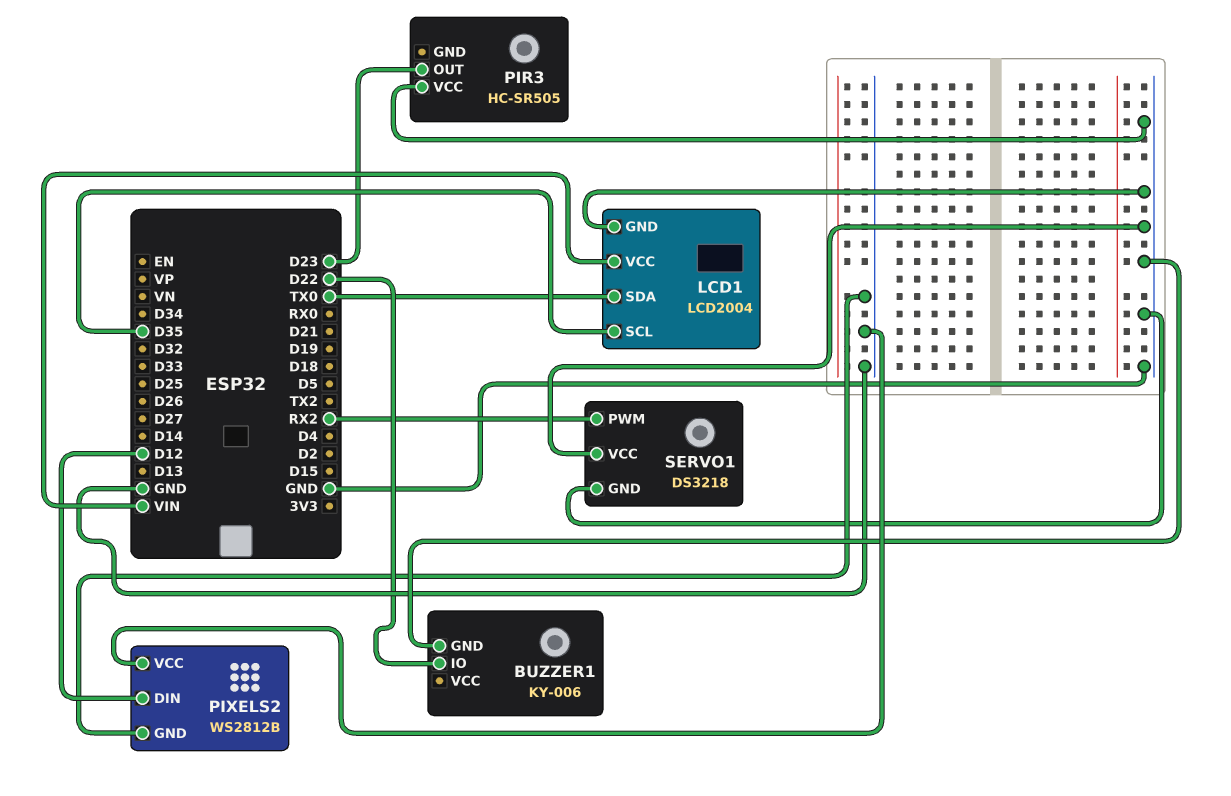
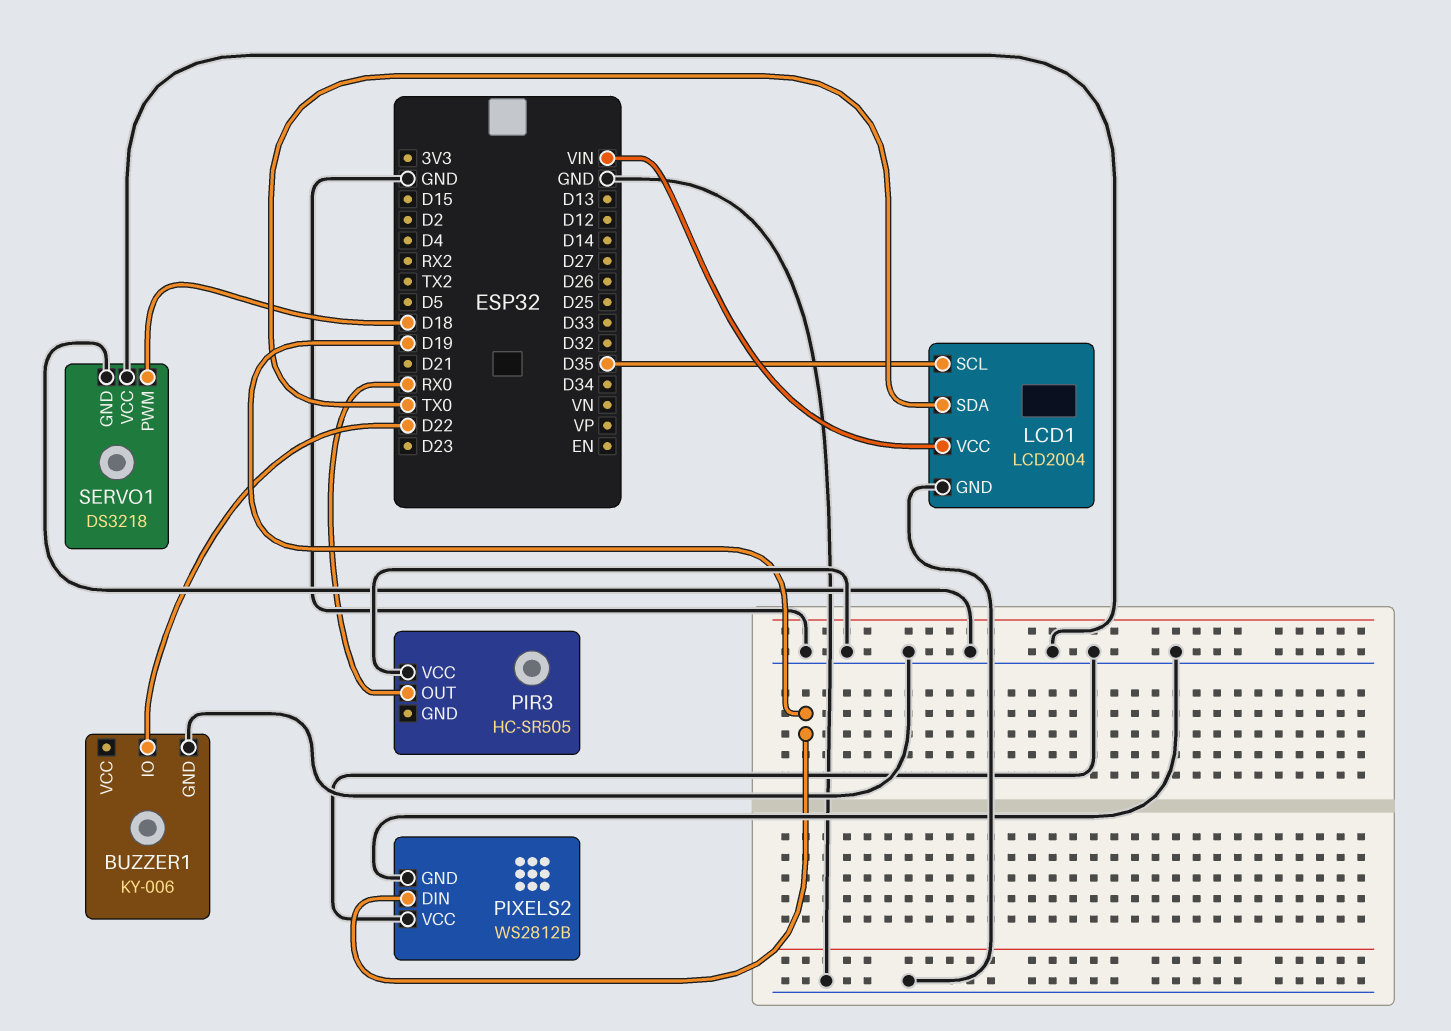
PIR3 pin OUT: D23 -> RX0
PIXELS2 pin DIN: D12 -> D19
SERVO1 pin PWM: RX2 -> D18

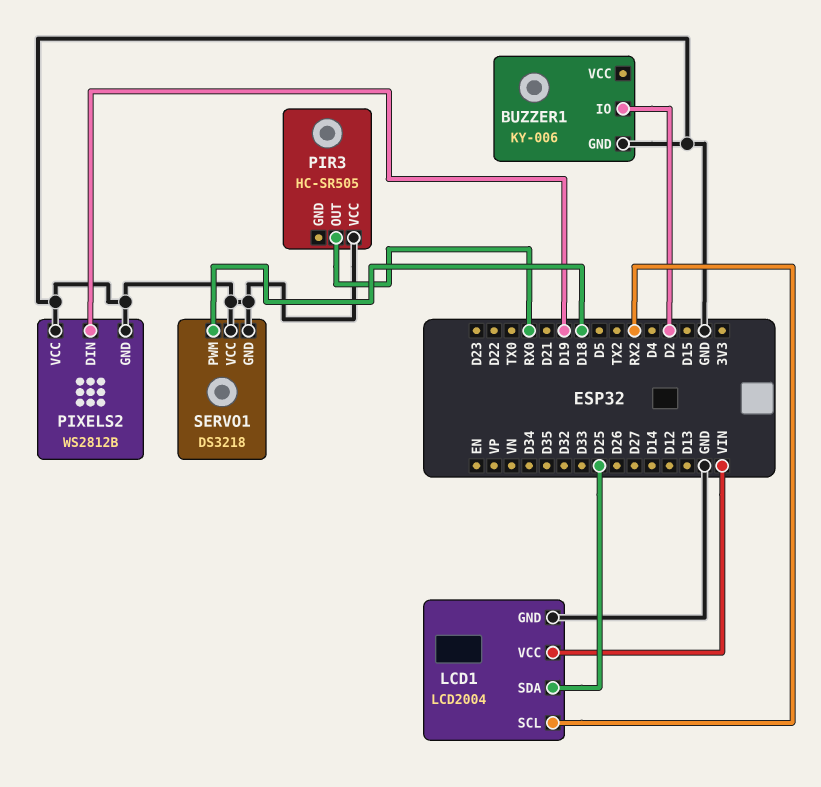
BUZZER1 pin IO: D22 -> D2
LCD1 pin SCL: D35 -> RX2
LCD1 pin SDA: TX0 -> D25

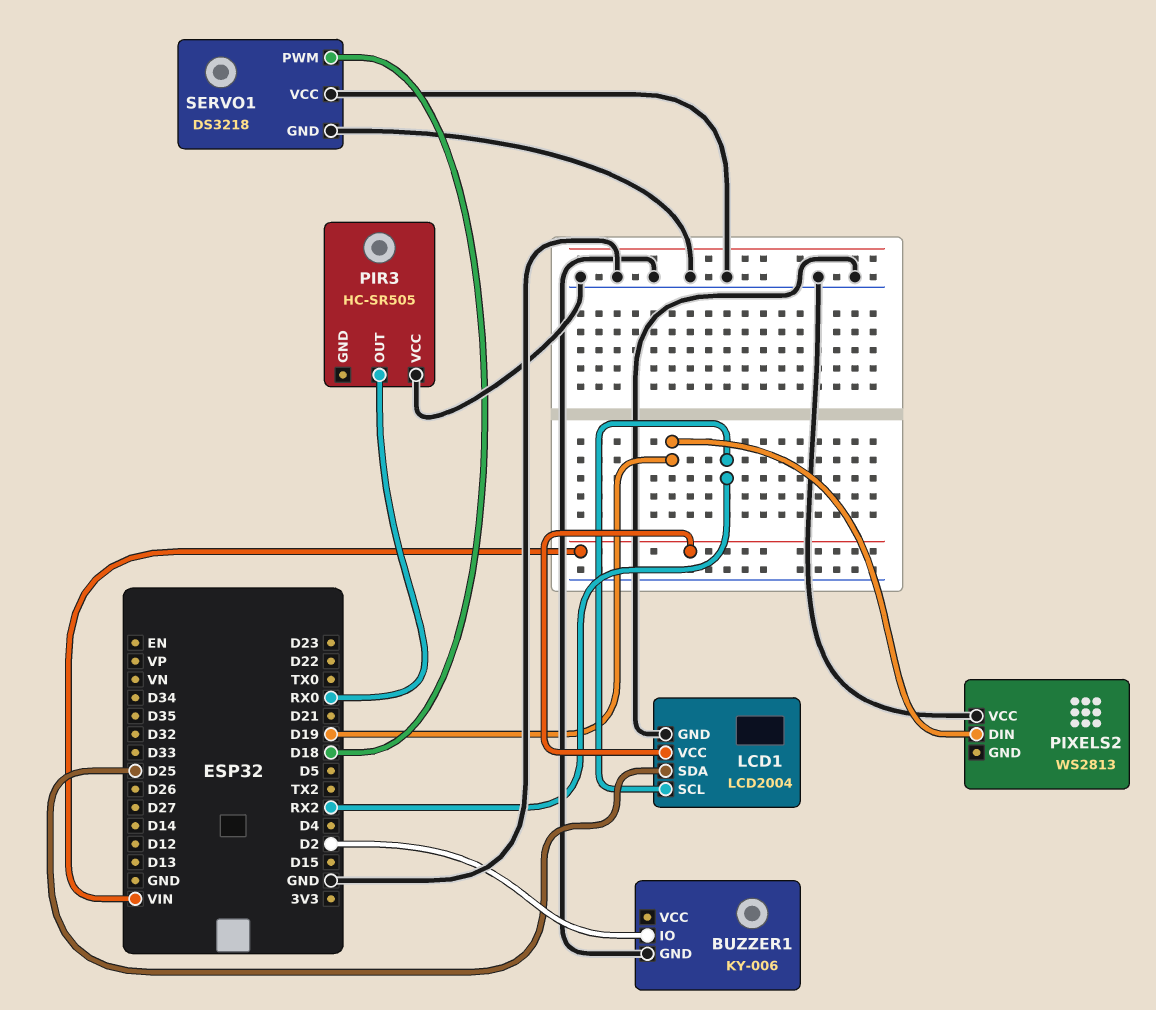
PIXELS2: WS2812B -> WS2813
PIXELS2 pin GND: GND -> none

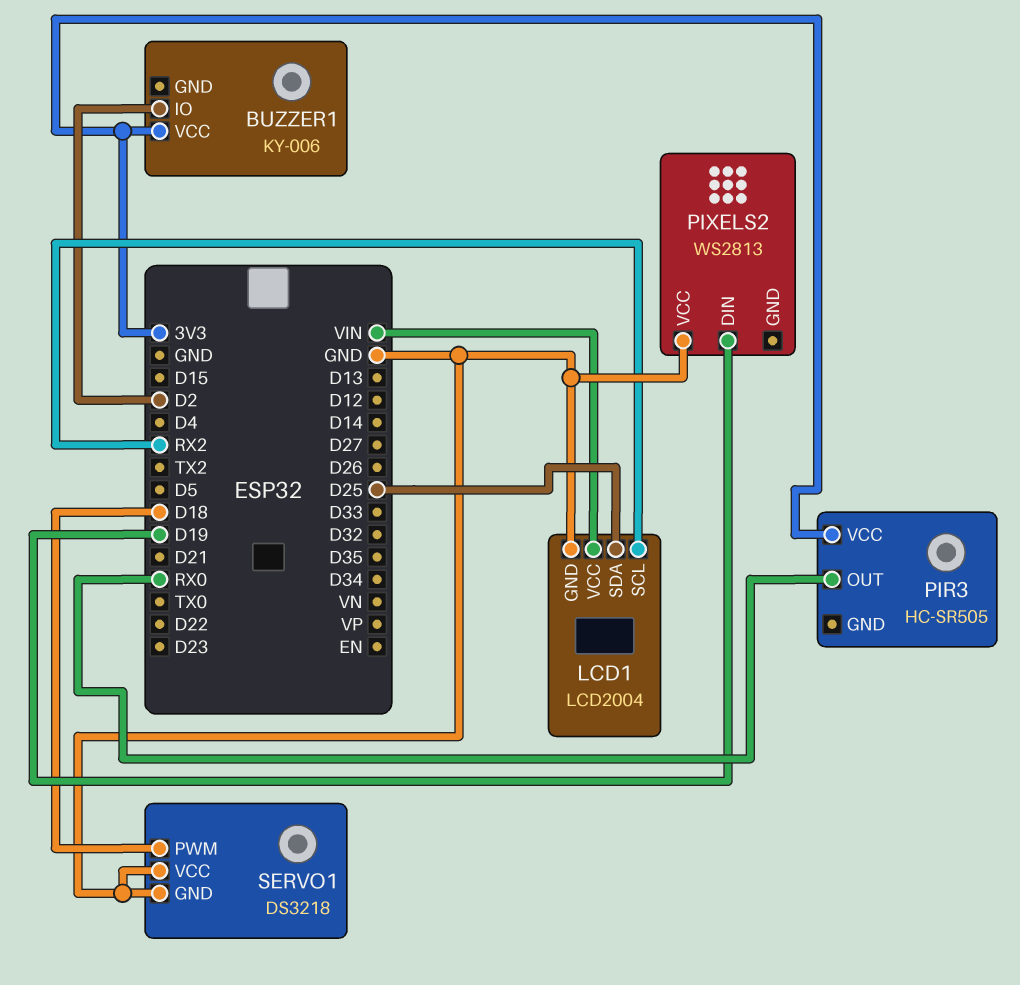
BUZZER1 pin GND: GND -> none
BUZZER1 pin VCC: none -> 3V3
PIR3 pin VCC: GND -> 3V3

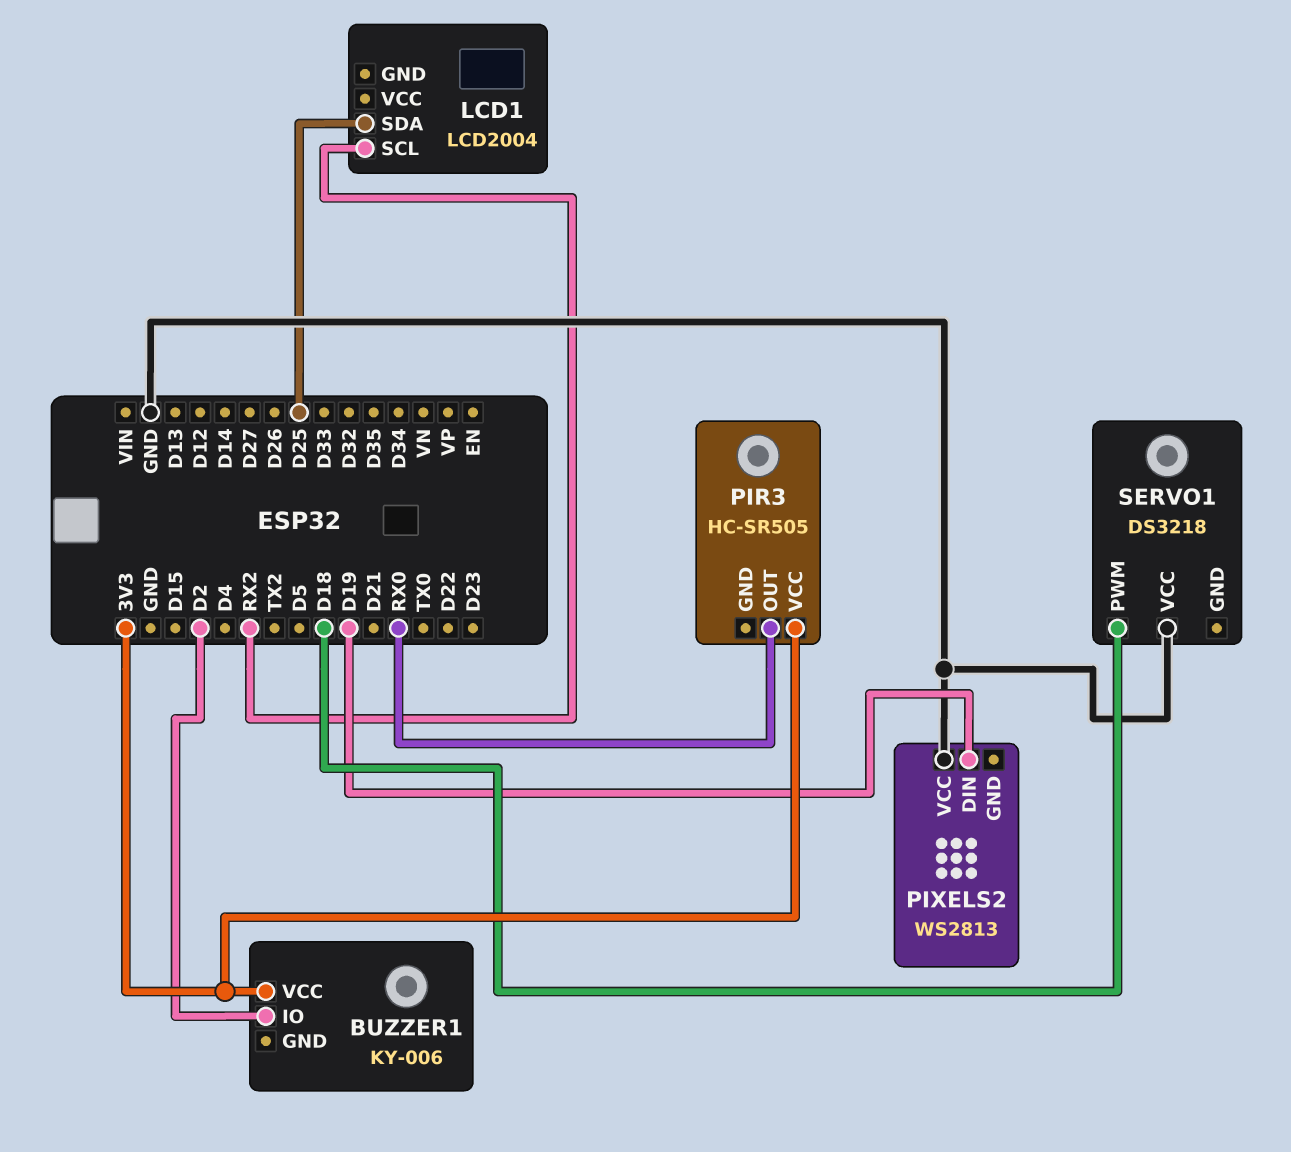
LCD1 pin GND: GND -> none
LCD1 pin VCC: VIN -> none
SERVO1 pin GND: GND -> none

